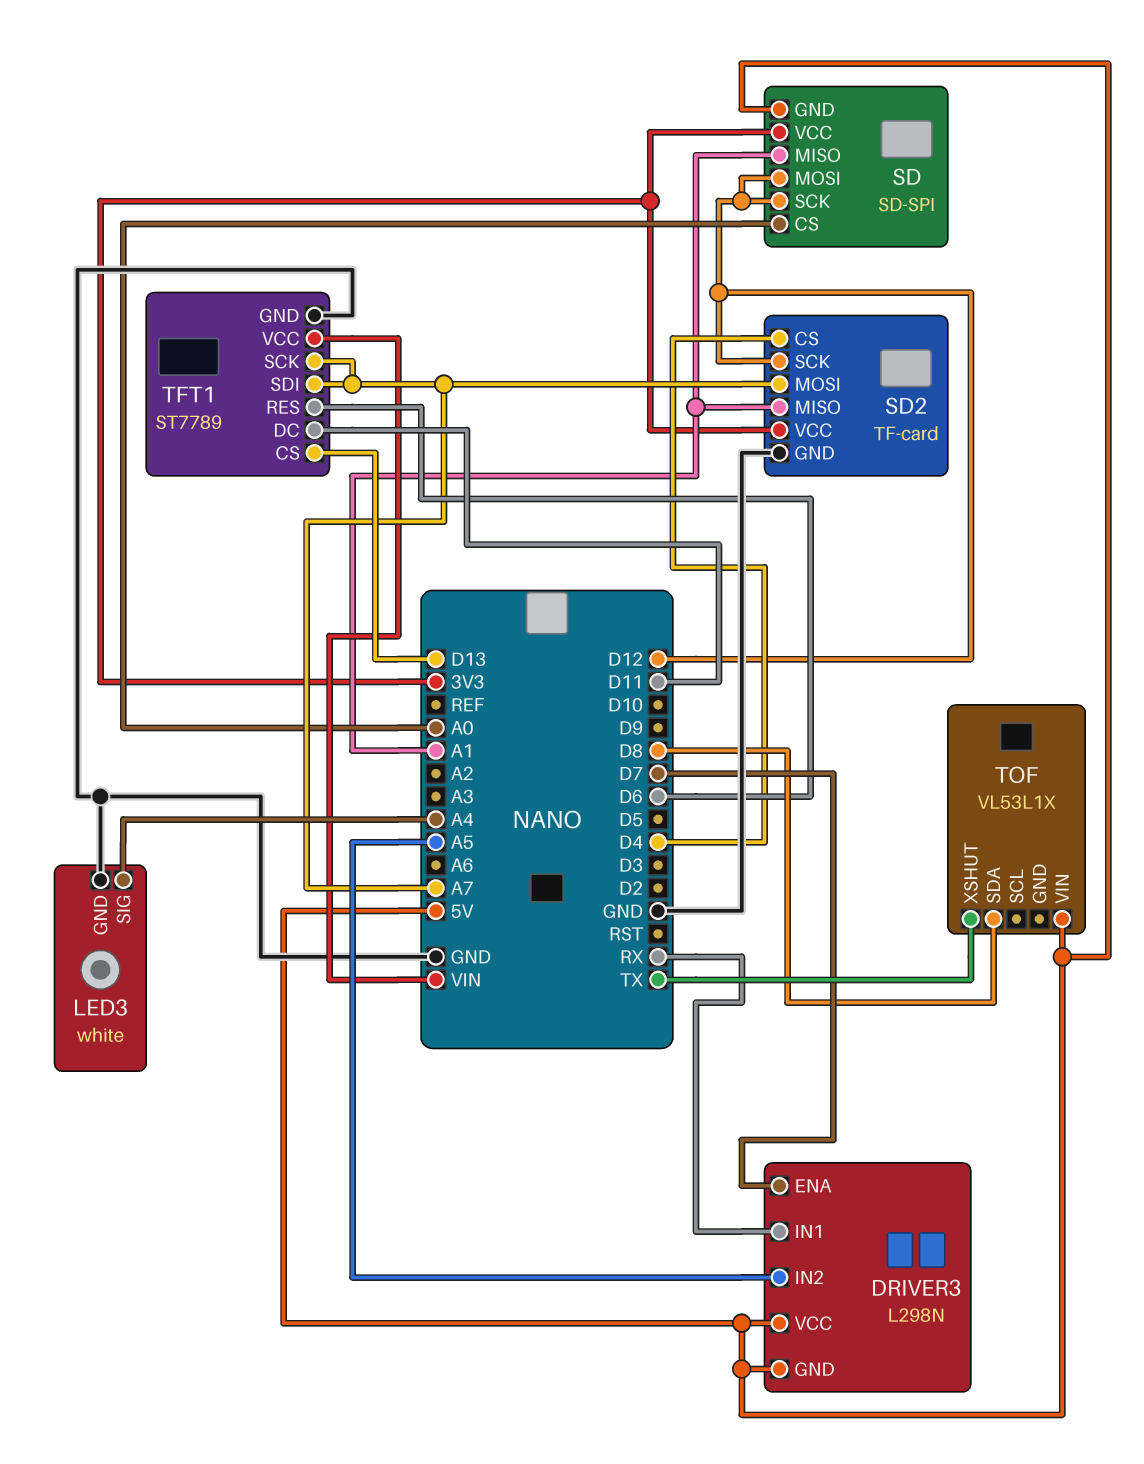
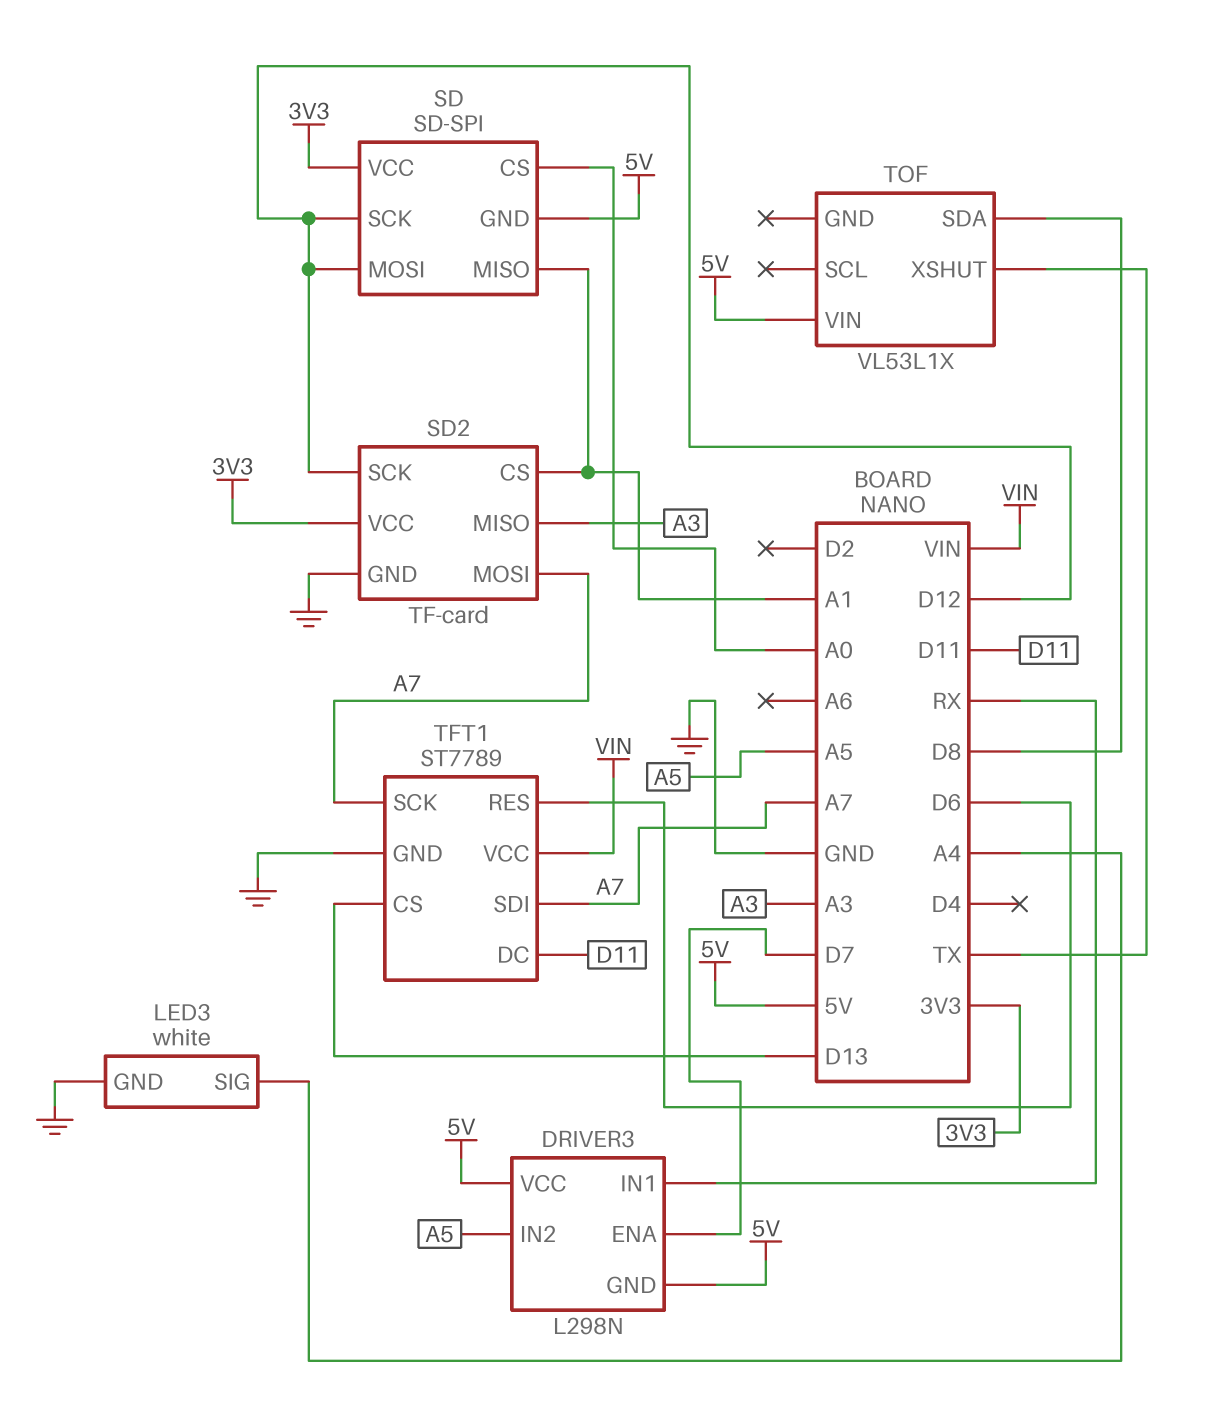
SD2 pin CS: D4 -> A1
SD2 pin MISO: A1 -> A3

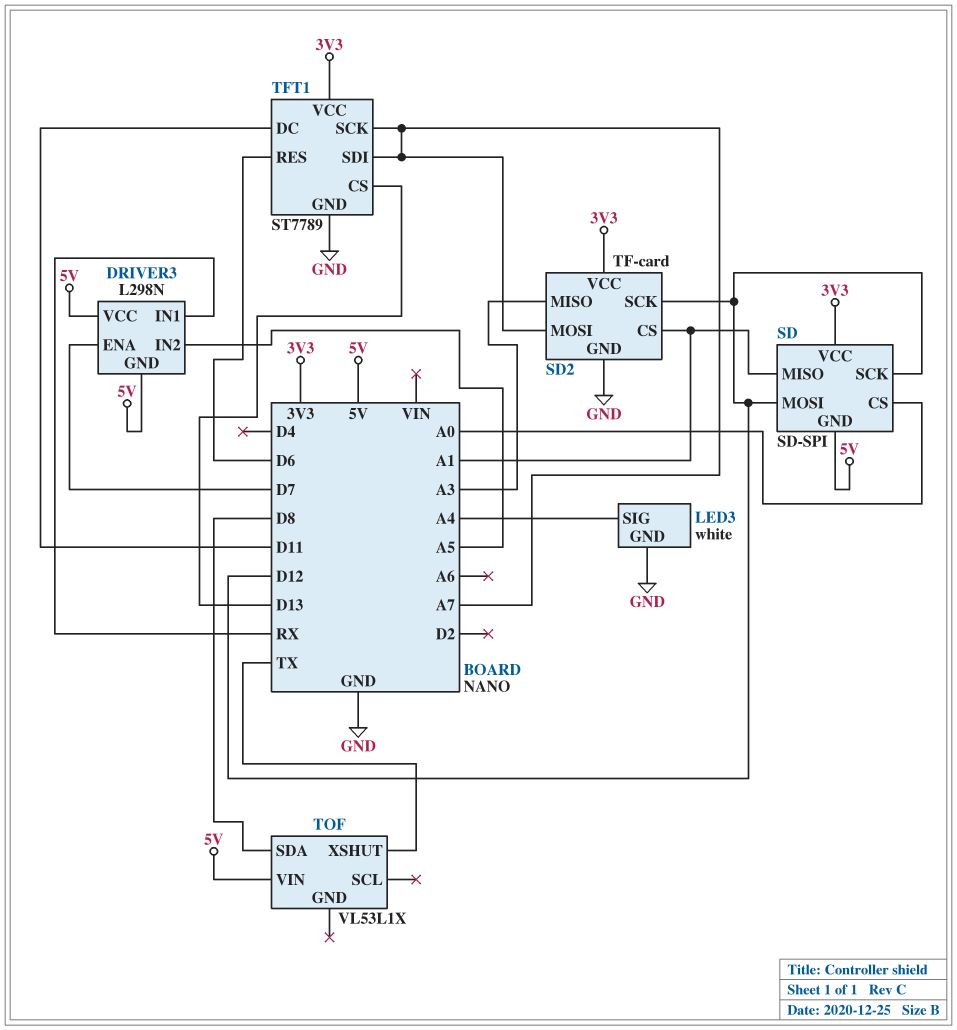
TFT1 pin VCC: VIN -> 3V3

